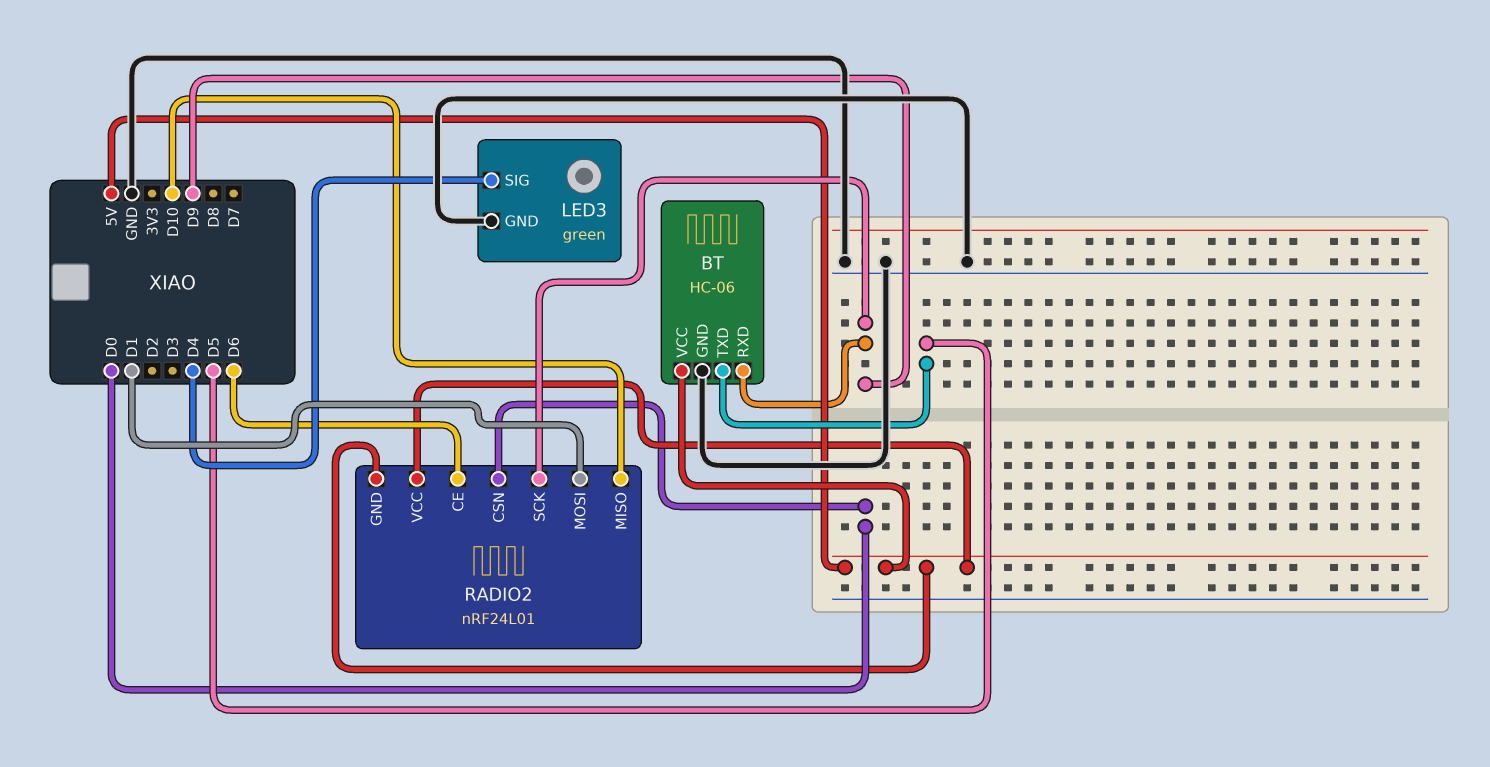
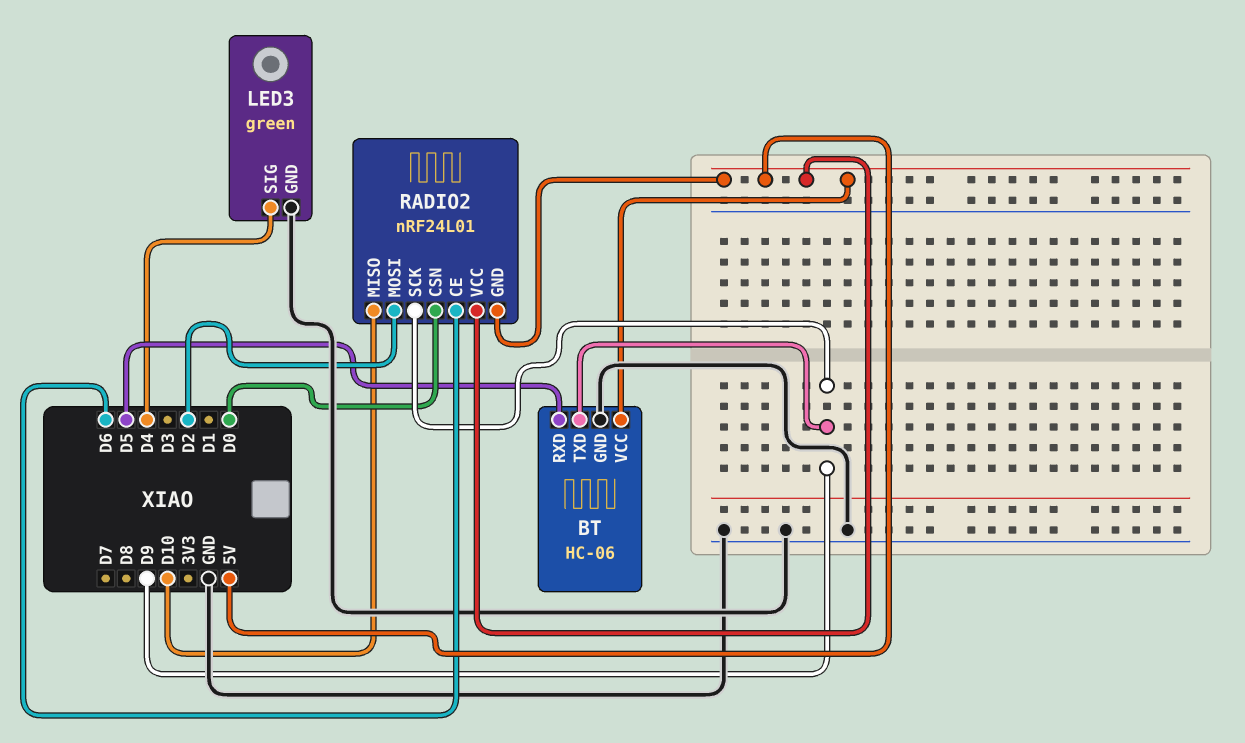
BT pin RXD: D9 -> D5
BT pin TXD: D5 -> D9
RADIO2 pin MOSI: D1 -> D2

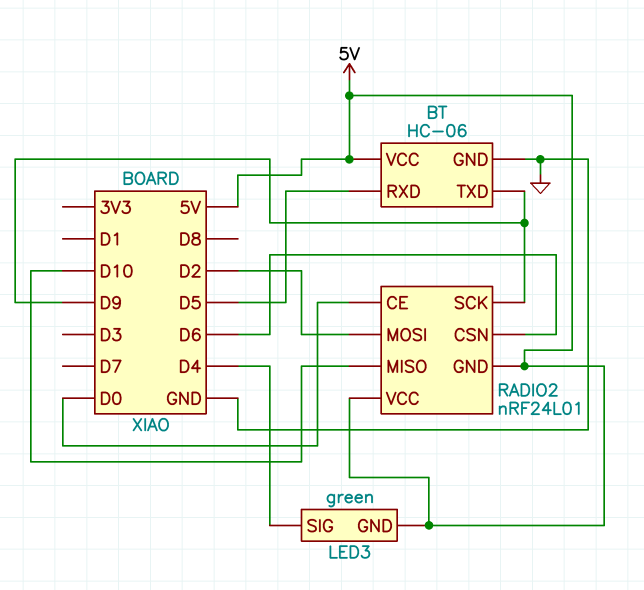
LED3 pin GND: GND -> 5V
RADIO2 pin CE: D6 -> D0
RADIO2 pin CSN: D0 -> D6

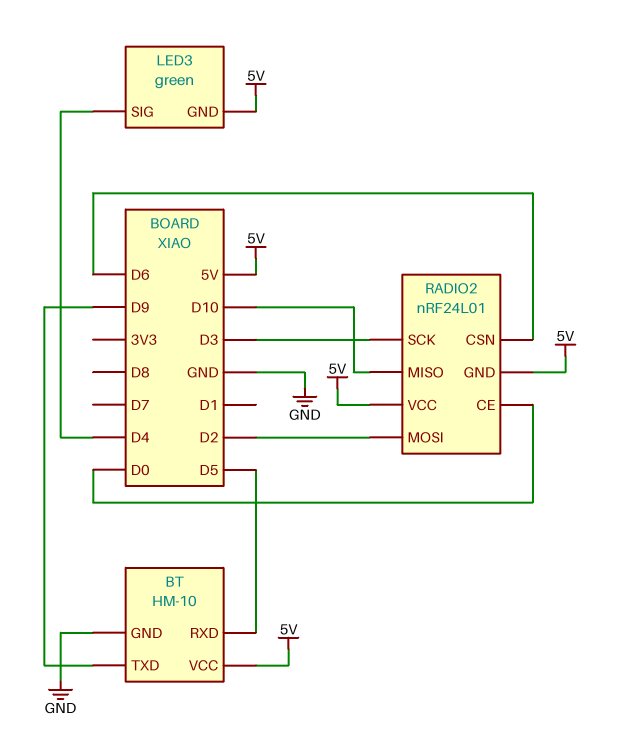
BT: HC-06 -> HM-10
RADIO2 pin SCK: D9 -> D3

